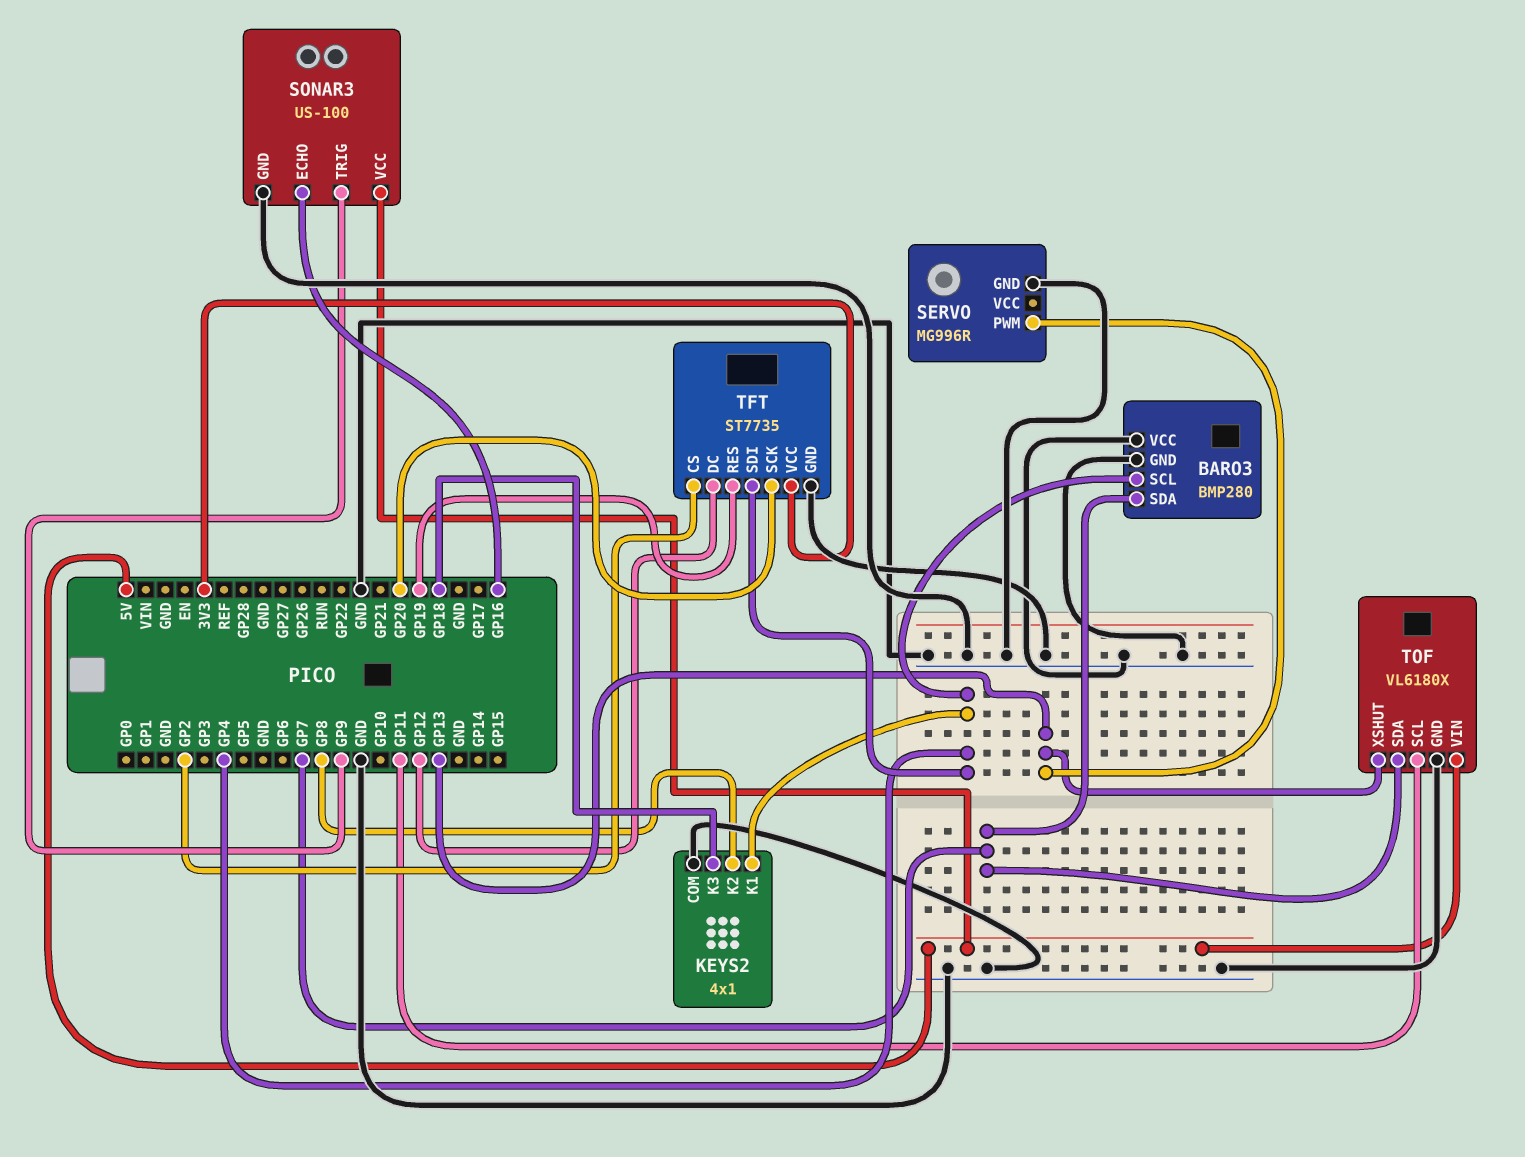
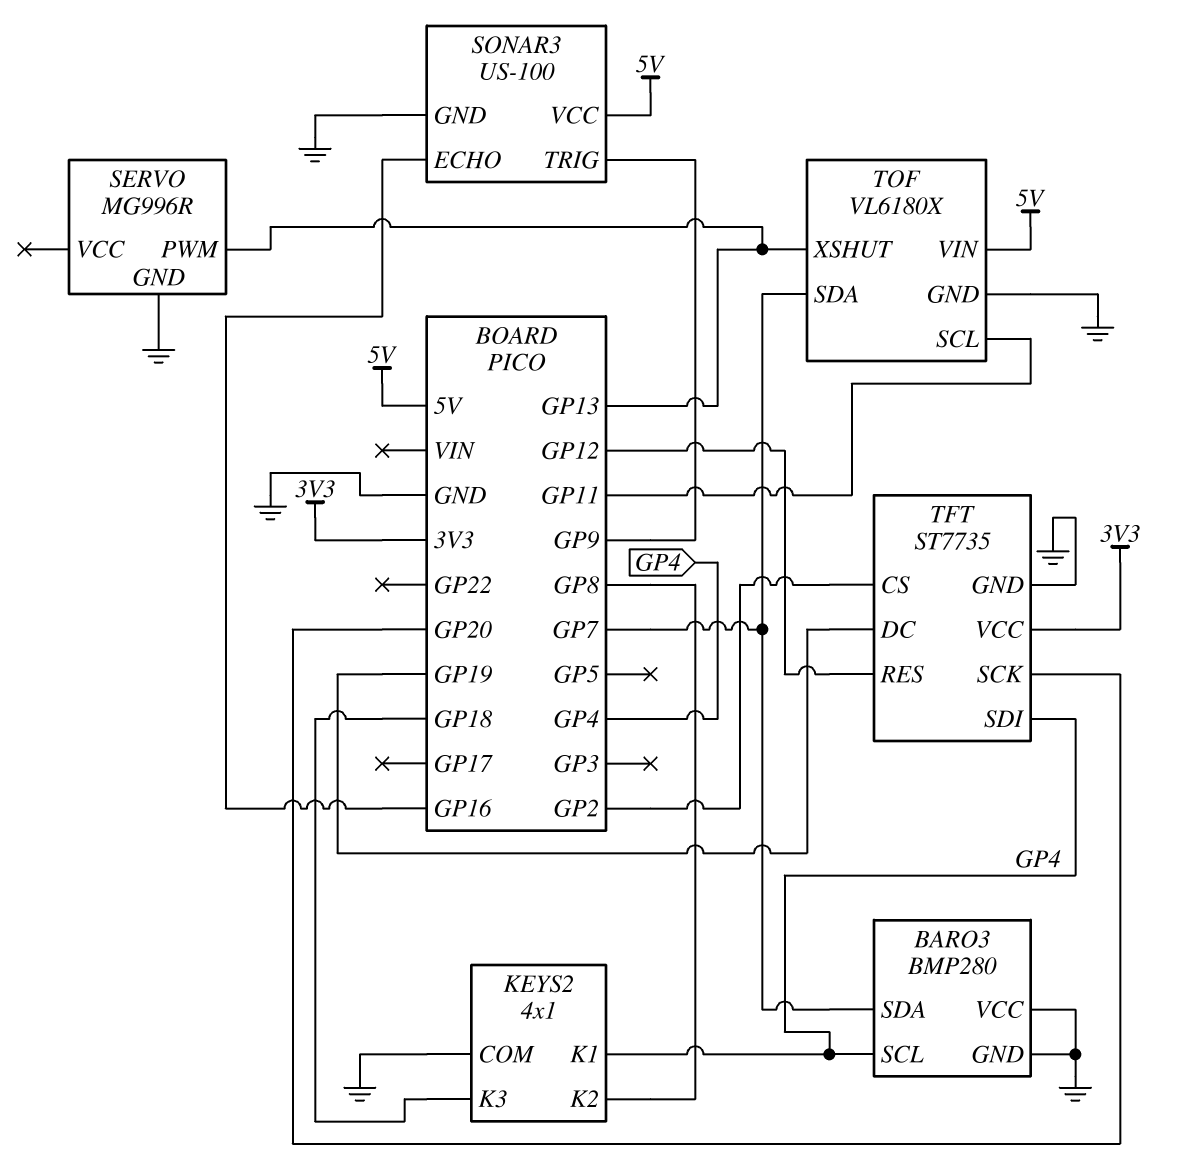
TFT pin DC: GP12 -> GP19
TFT pin RES: GP19 -> GP12

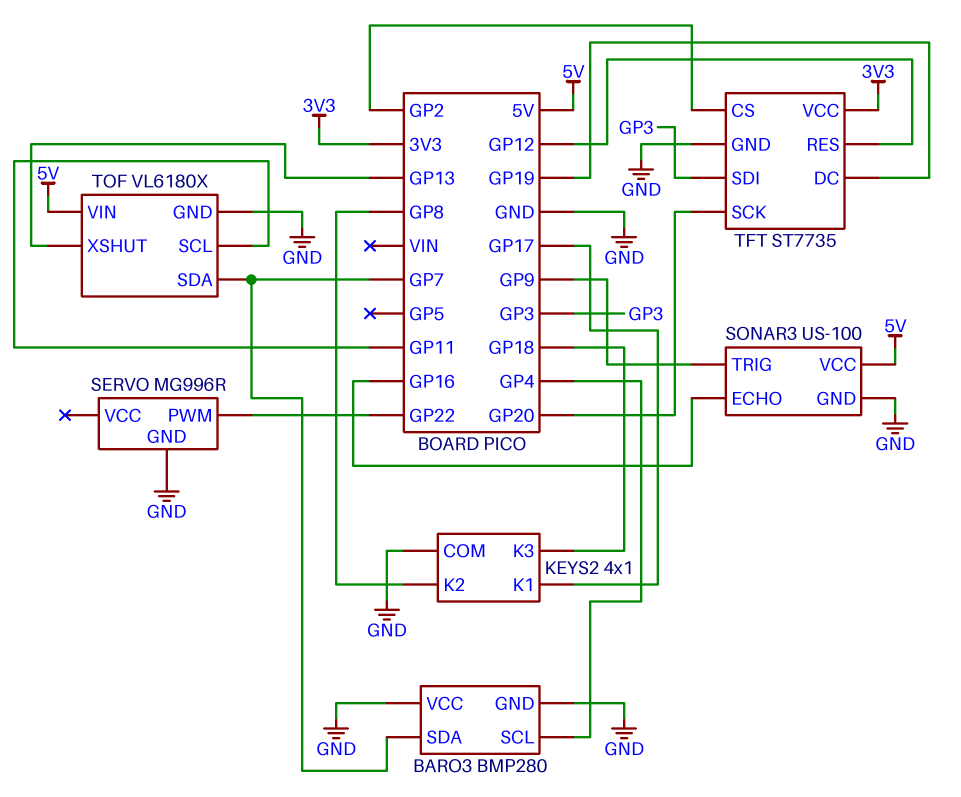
KEYS2 pin K1: GP4 -> GP17
SERVO pin PWM: GP13 -> GP22
TFT pin SDI: GP4 -> GP3

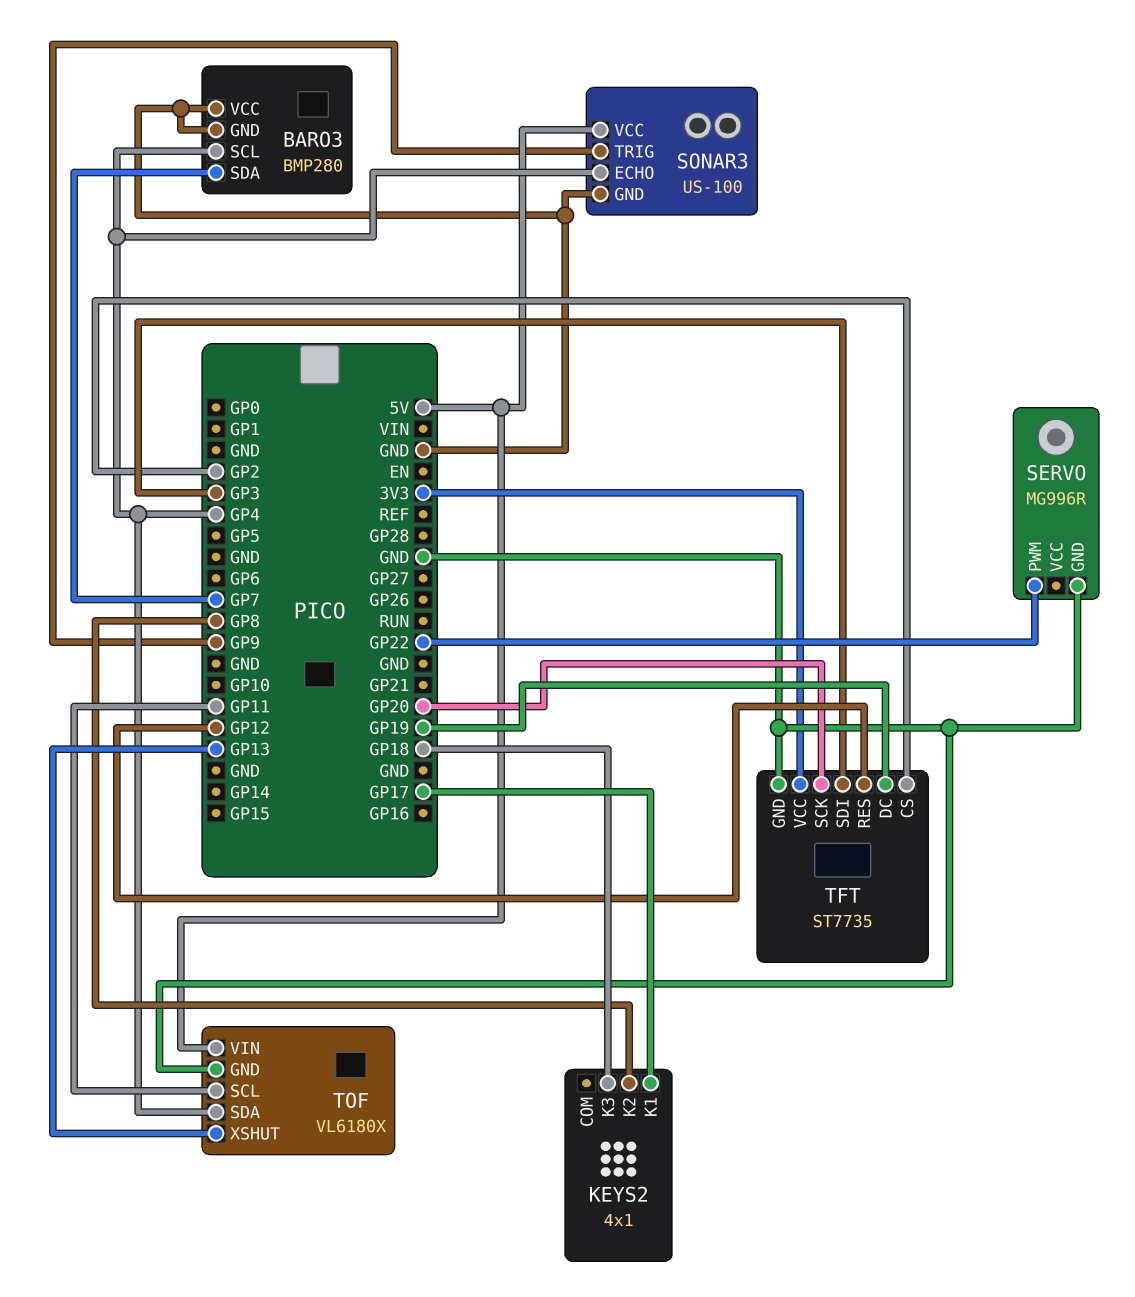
KEYS2 pin COM: GND -> none
SONAR3 pin ECHO: GP16 -> GP4
TOF pin SDA: GP7 -> GP4

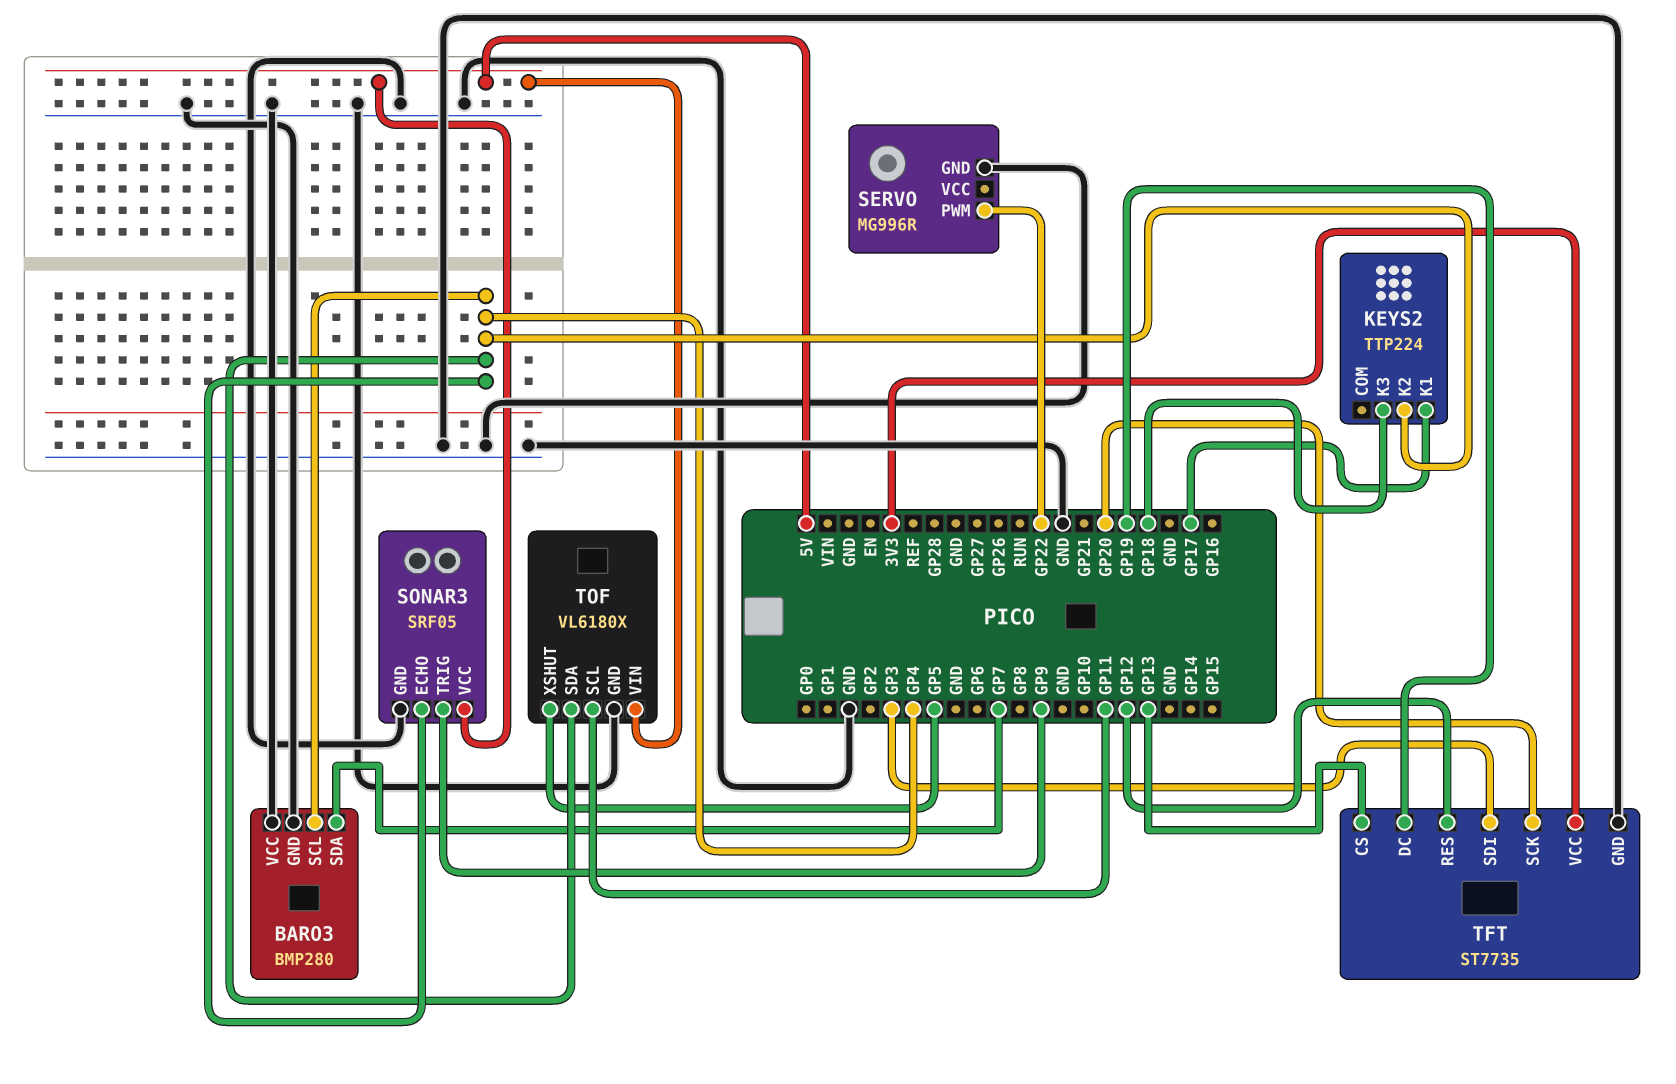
KEYS2: 4x1 -> TTP224
KEYS2 pin K2: GP8 -> GP4
SONAR3: US-100 -> SRF05
TFT pin CS: GP2 -> GP13
TOF pin XSHUT: GP13 -> GP5

